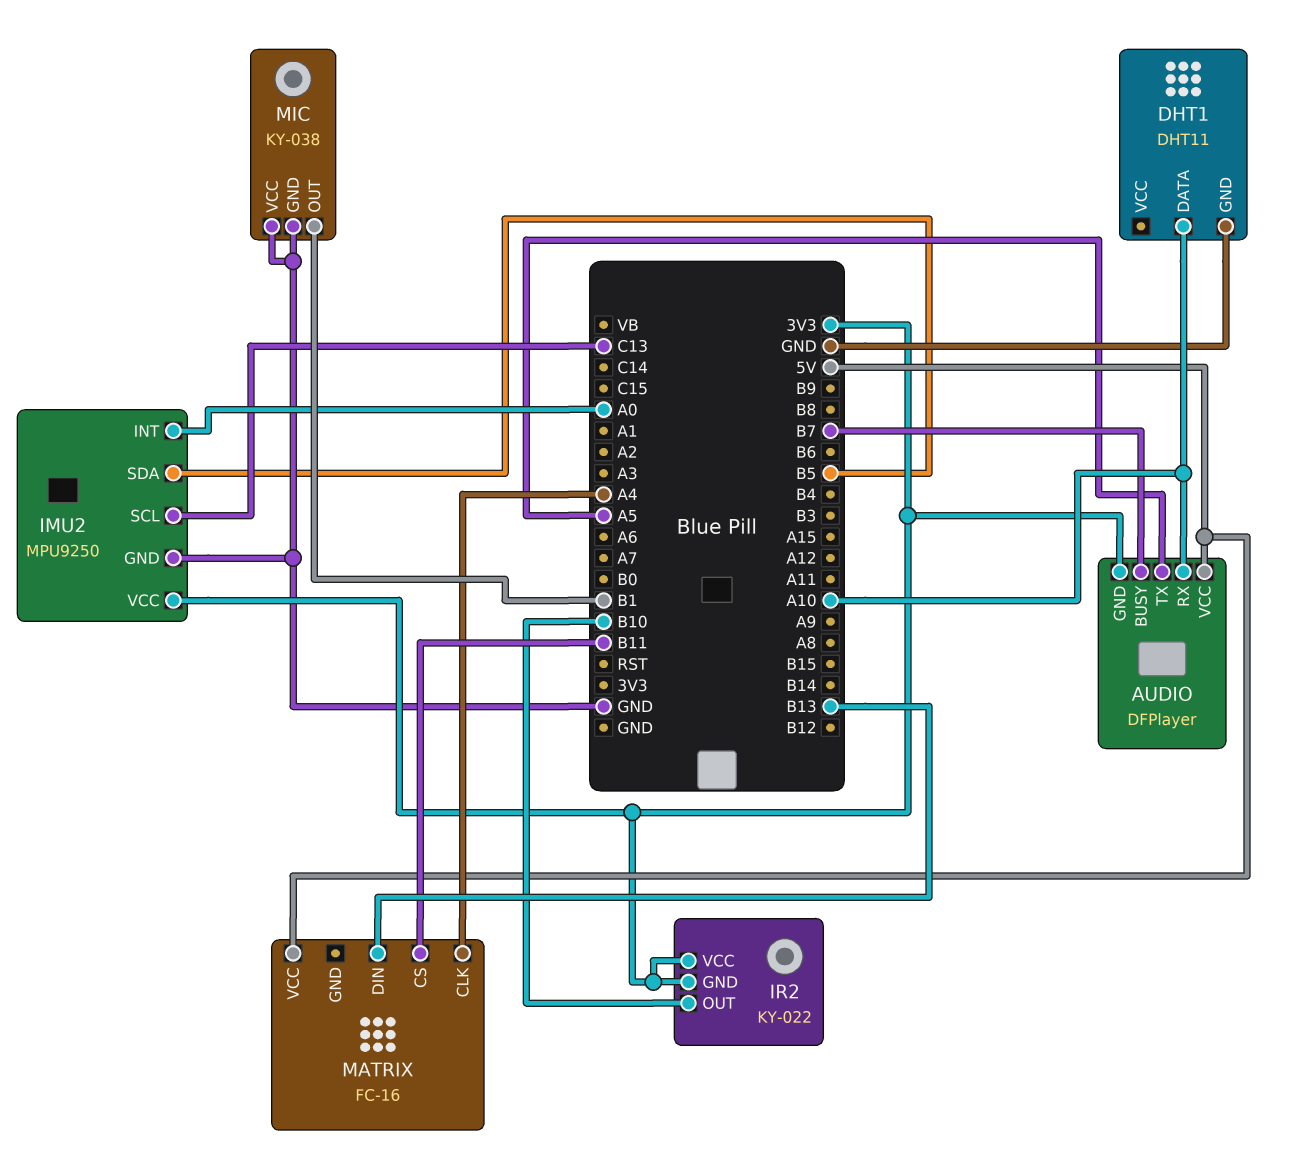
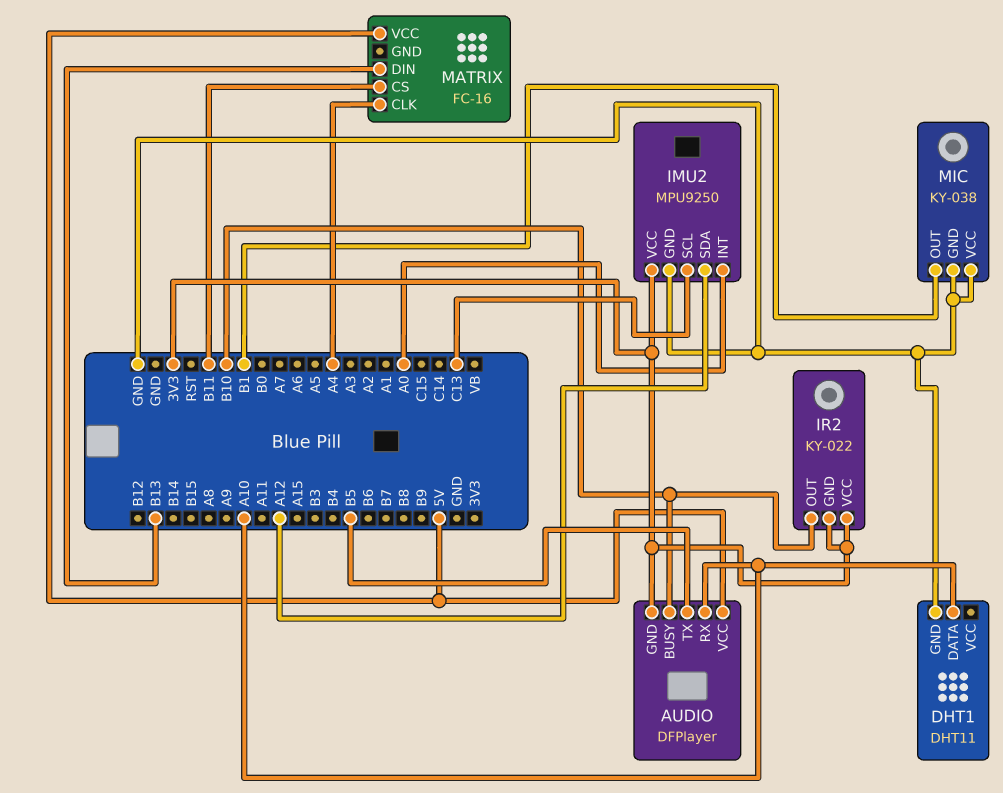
AUDIO pin BUSY: B7 -> B10
AUDIO pin TX: A5 -> B5
IMU2 pin SDA: B5 -> A12

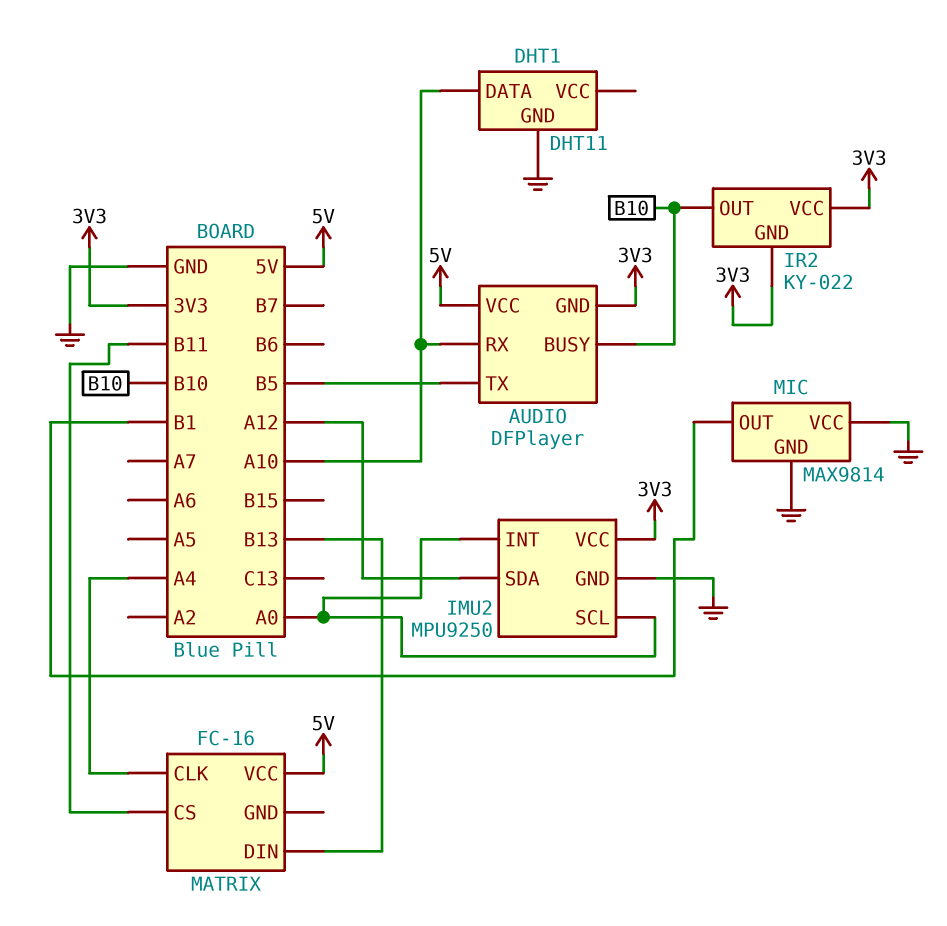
IMU2 pin SCL: C13 -> A0
MIC: KY-038 -> MAX9814

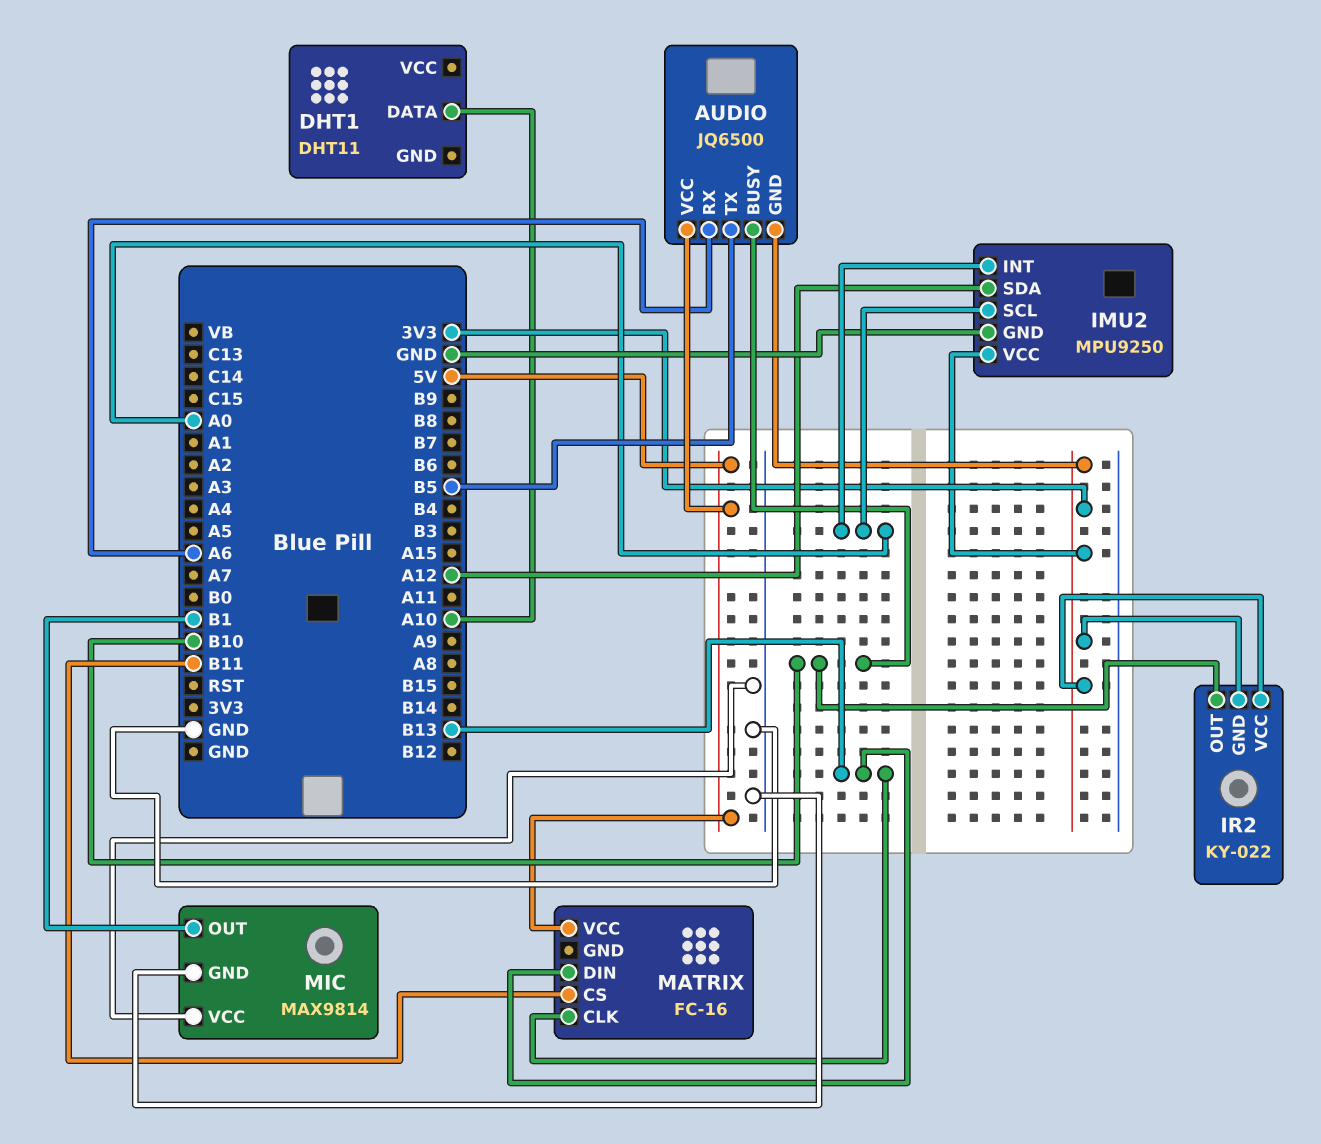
AUDIO: DFPlayer -> JQ6500
AUDIO pin RX: A10 -> A6
DHT1 pin GND: GND -> none
MATRIX pin CLK: A4 -> B13

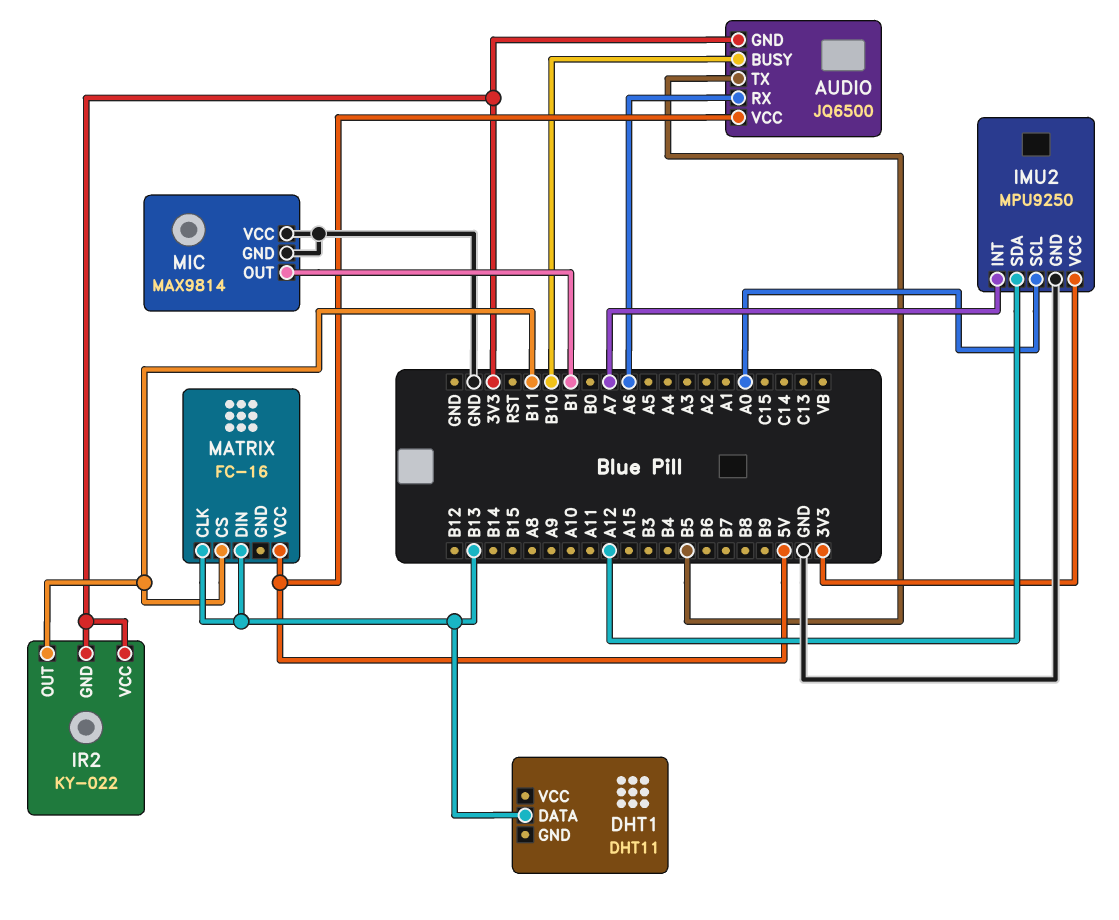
DHT1 pin DATA: A10 -> B13
IMU2 pin INT: A0 -> A7
IR2 pin OUT: B10 -> B11

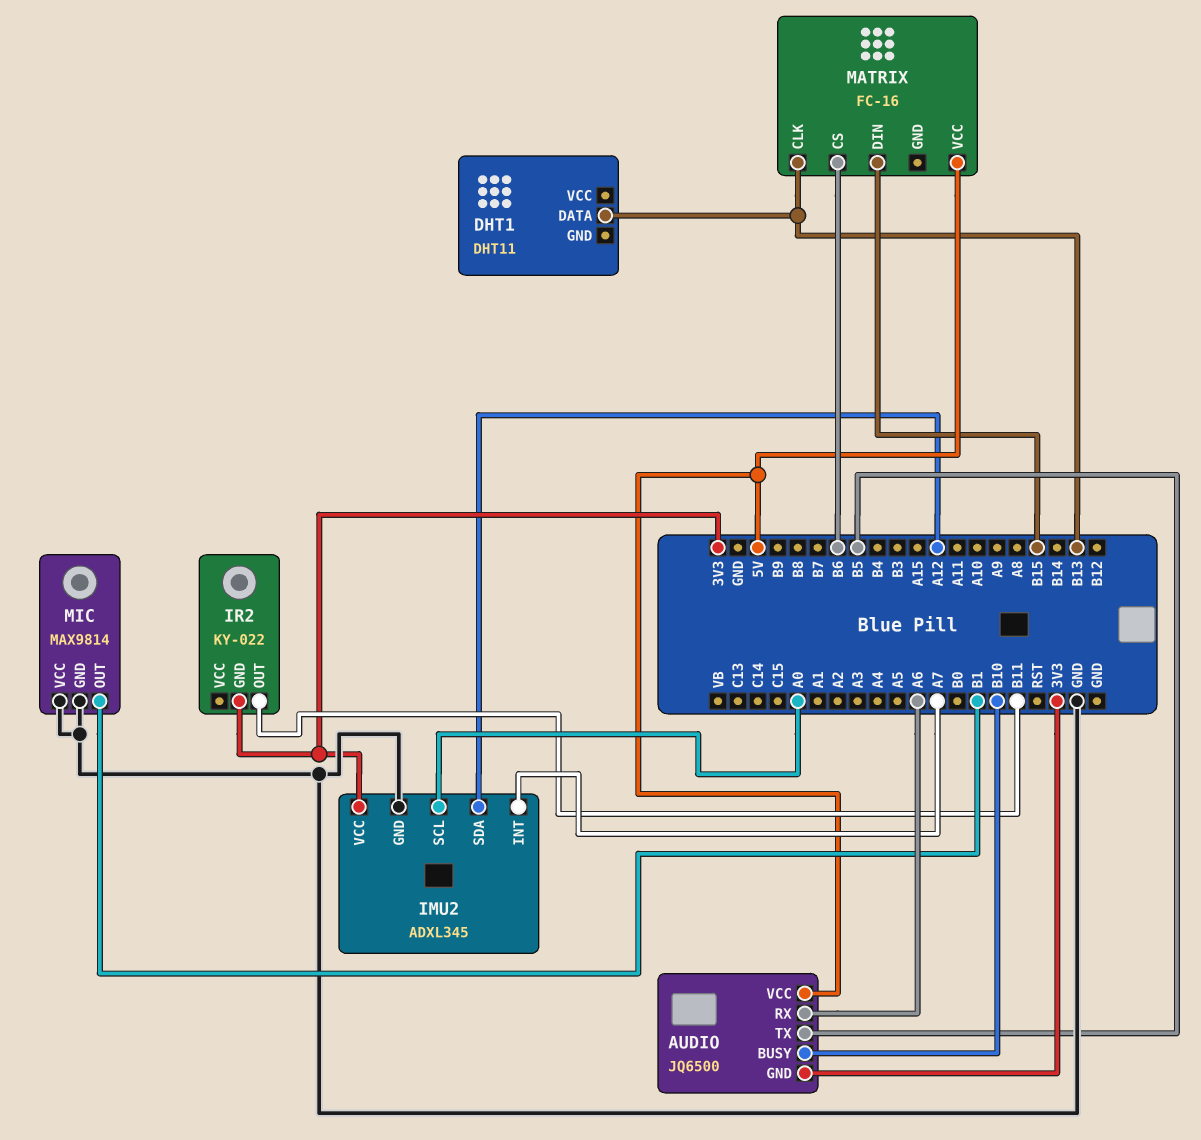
IMU2: MPU9250 -> ADXL345
IR2 pin VCC: 3V3 -> none
MATRIX pin CS: B11 -> B6
MATRIX pin DIN: B13 -> B15

